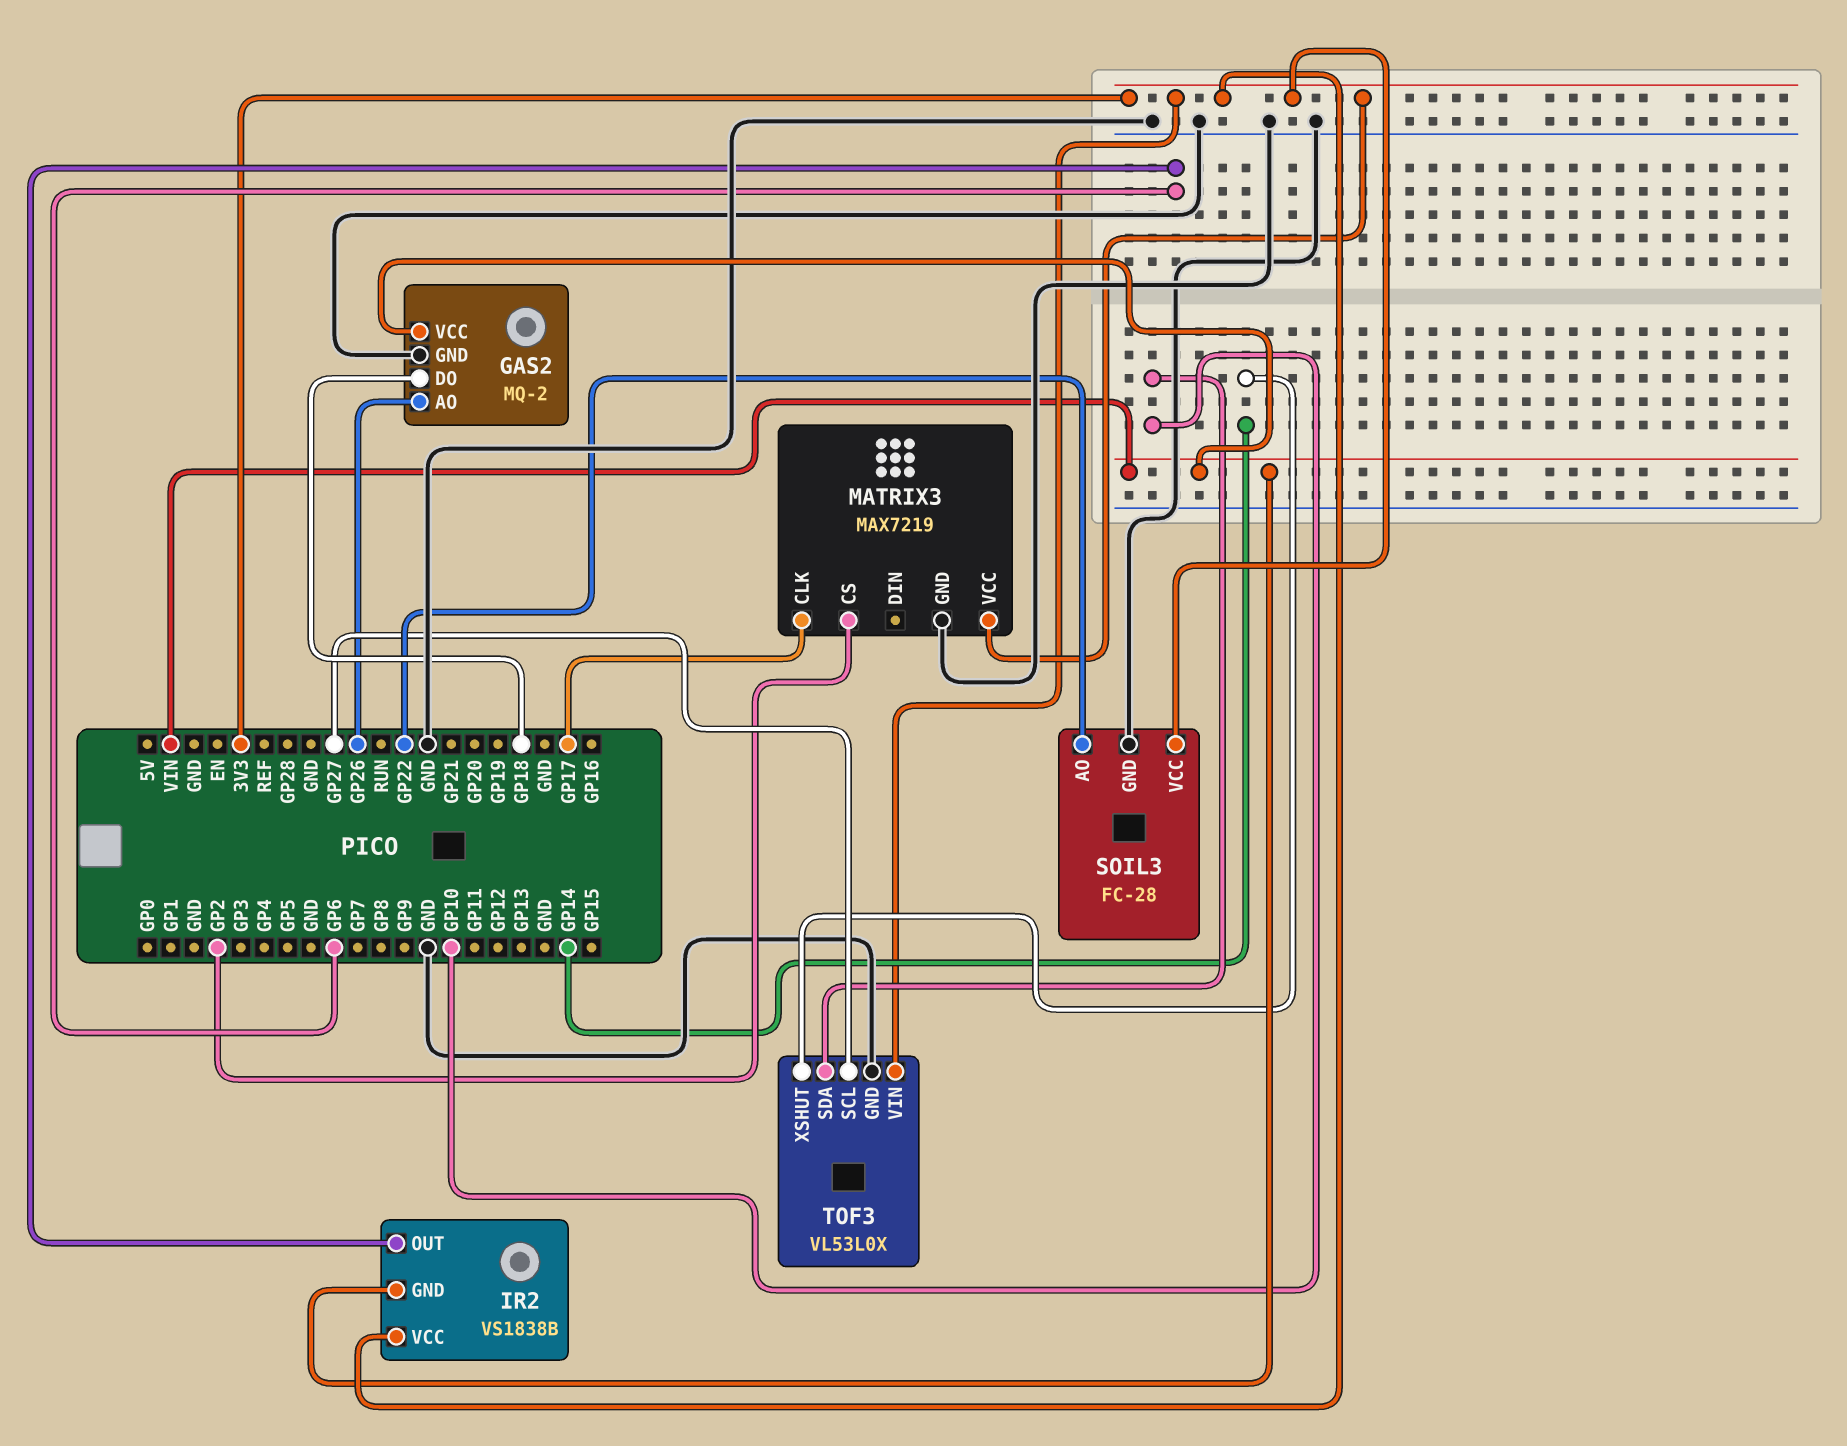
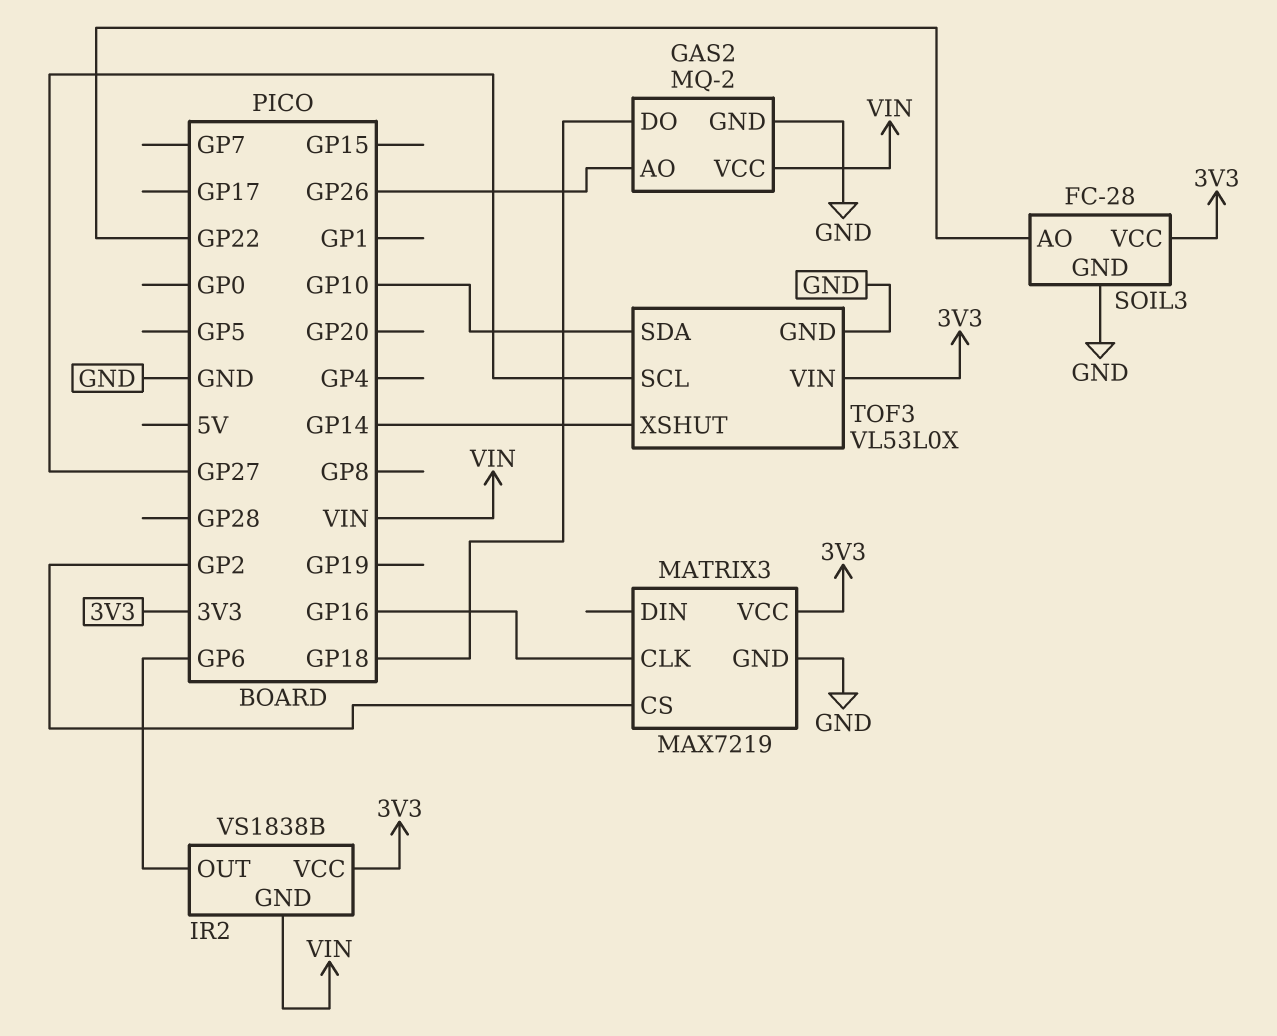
MATRIX3 pin CLK: GP17 -> GP16

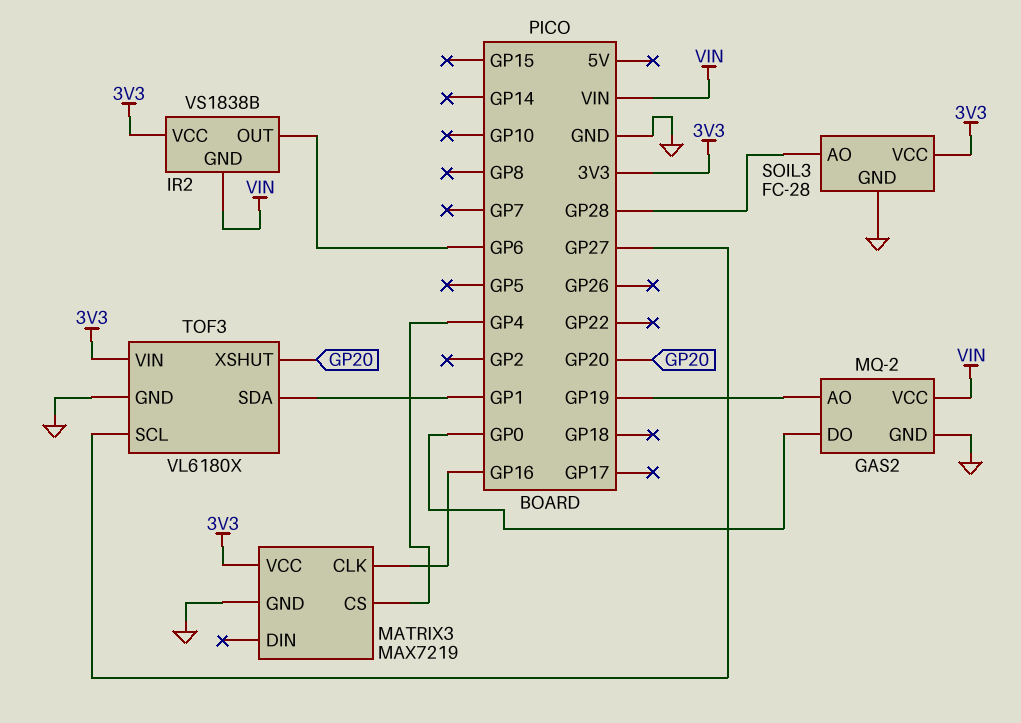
GAS2 pin AO: GP26 -> GP19
GAS2 pin DO: GP18 -> GP0
MATRIX3 pin CS: GP2 -> GP4
SOIL3 pin AO: GP22 -> GP28
TOF3: VL53L0X -> VL6180X
TOF3 pin SDA: GP10 -> GP1
TOF3 pin XSHUT: GP14 -> GP20

